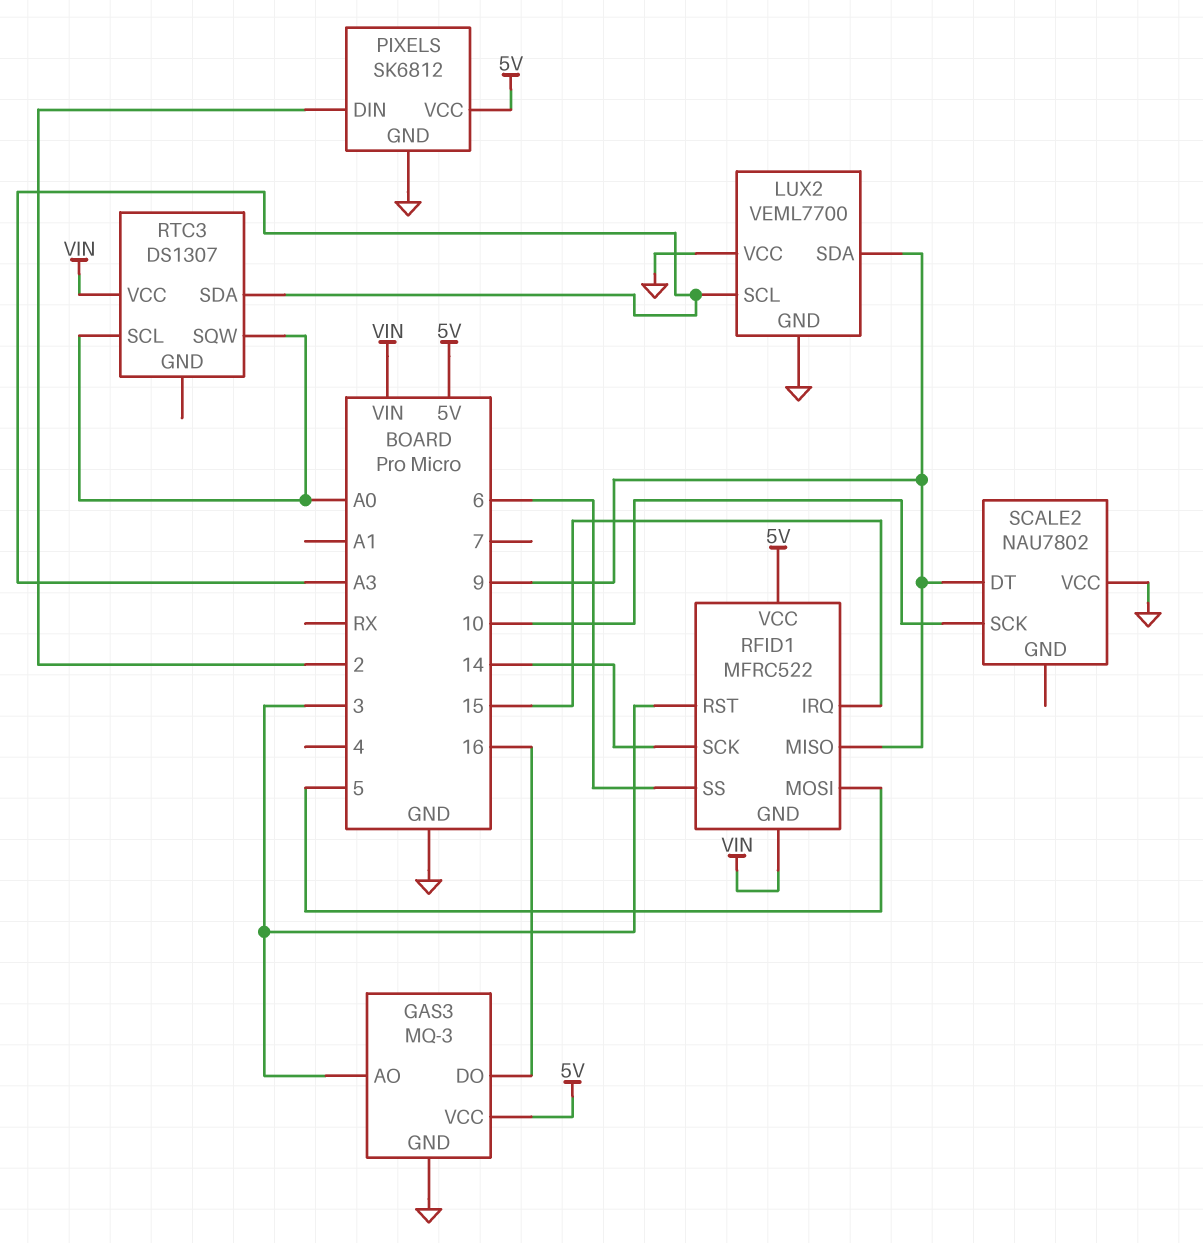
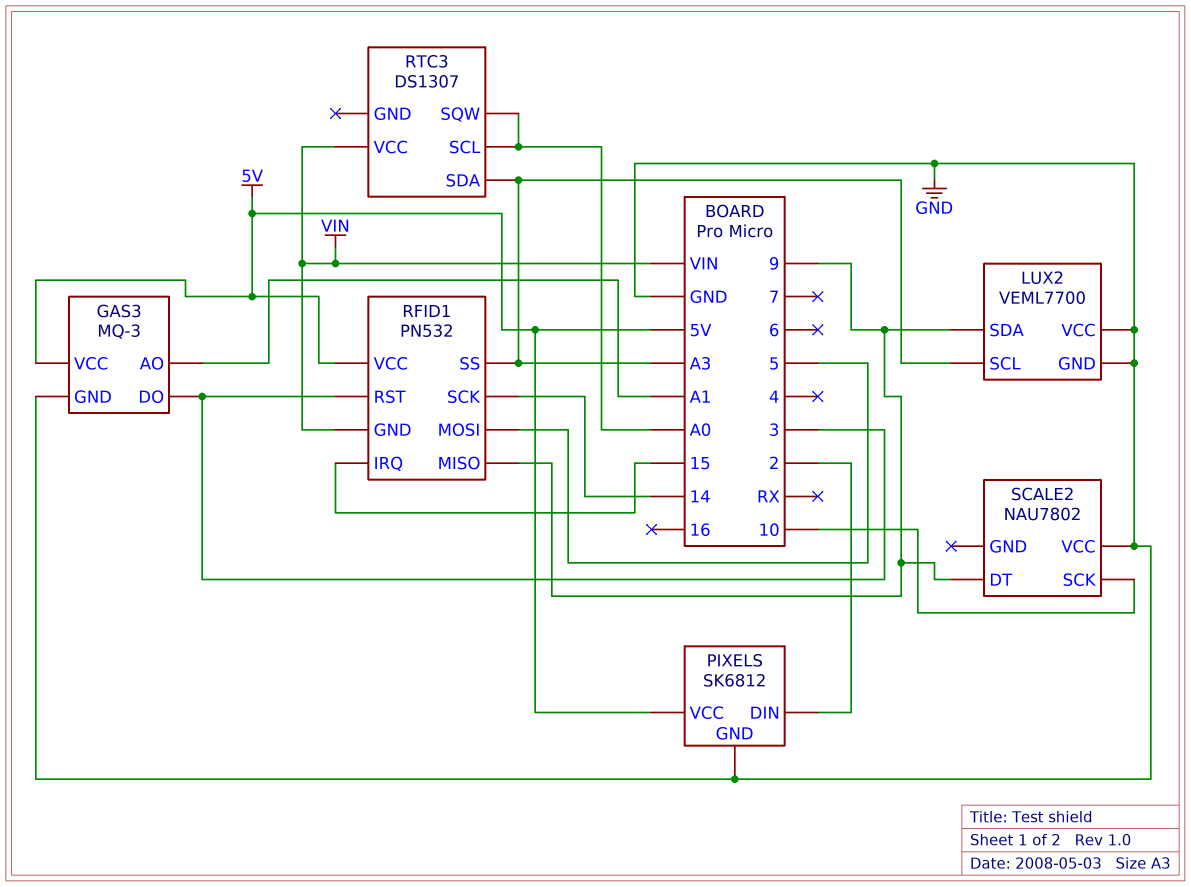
GAS3 pin AO: 3 -> A1
GAS3 pin DO: 16 -> 3
RFID1: MFRC522 -> PN532
RFID1 pin SS: 6 -> A3

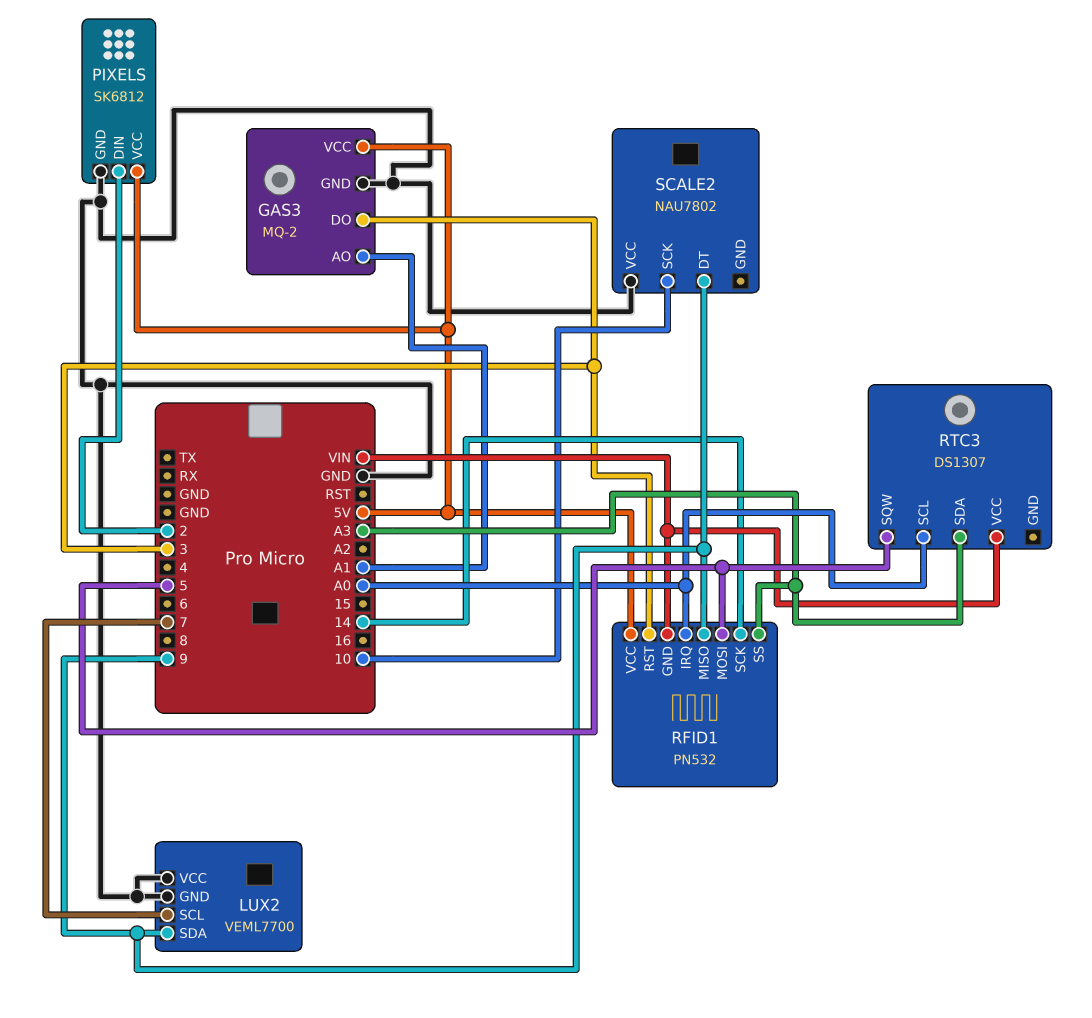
GAS3: MQ-3 -> MQ-2
LUX2 pin SCL: A3 -> 7
RFID1 pin IRQ: 15 -> A0
RTC3 pin SQW: A0 -> 5

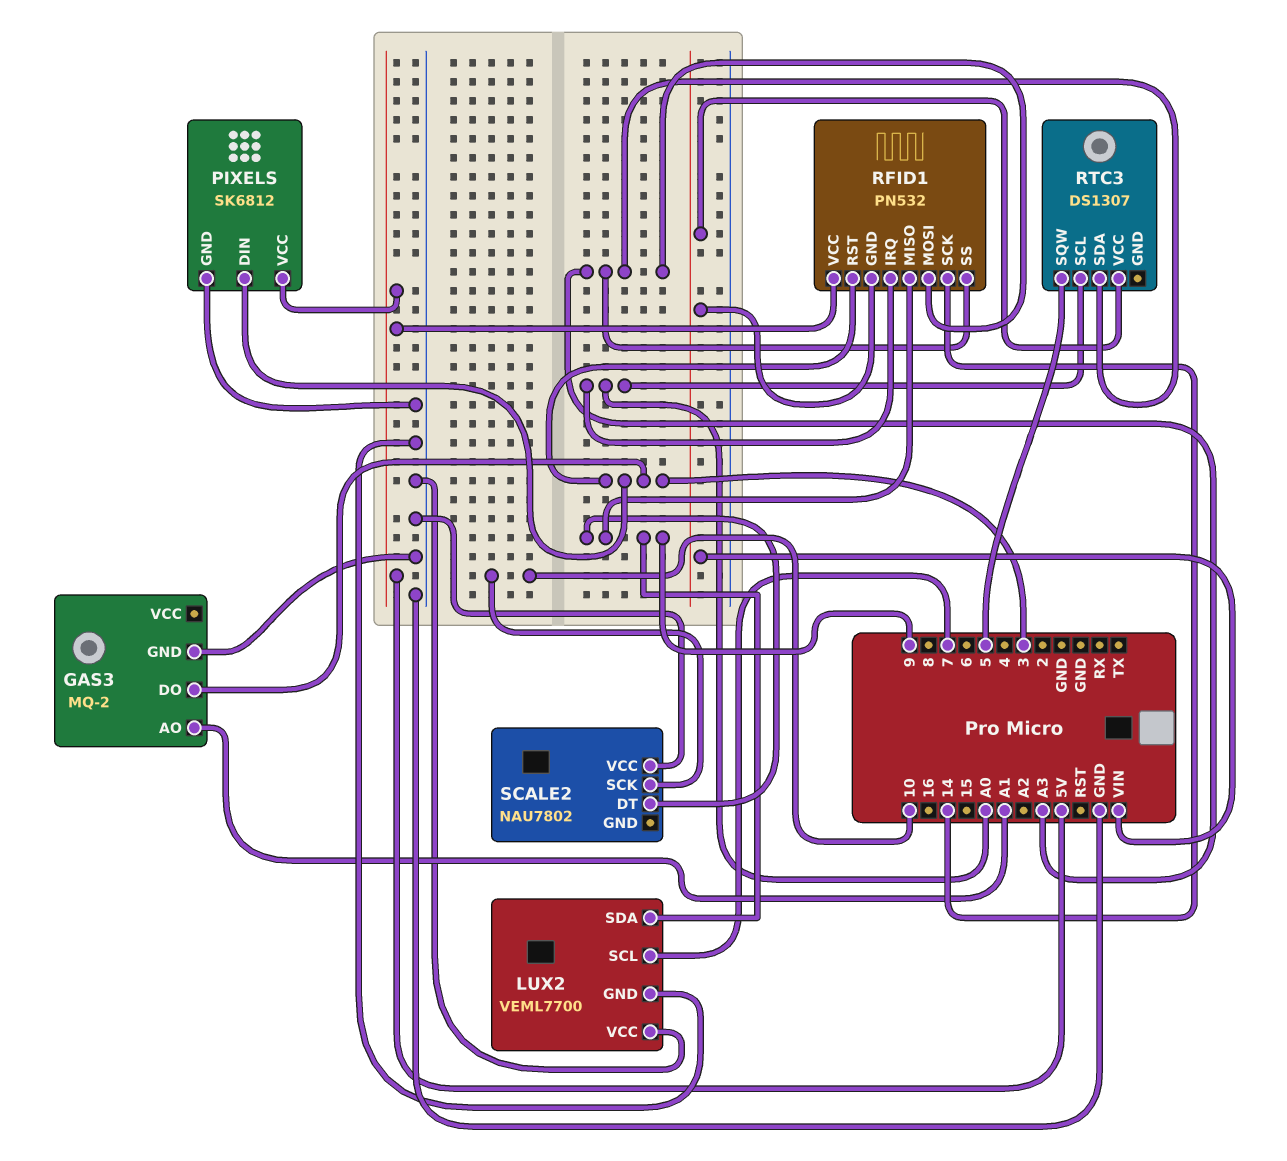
GAS3 pin VCC: 5V -> none
PIXELS pin DIN: 2 -> 3
RFID1 pin MOSI: 5 -> A3

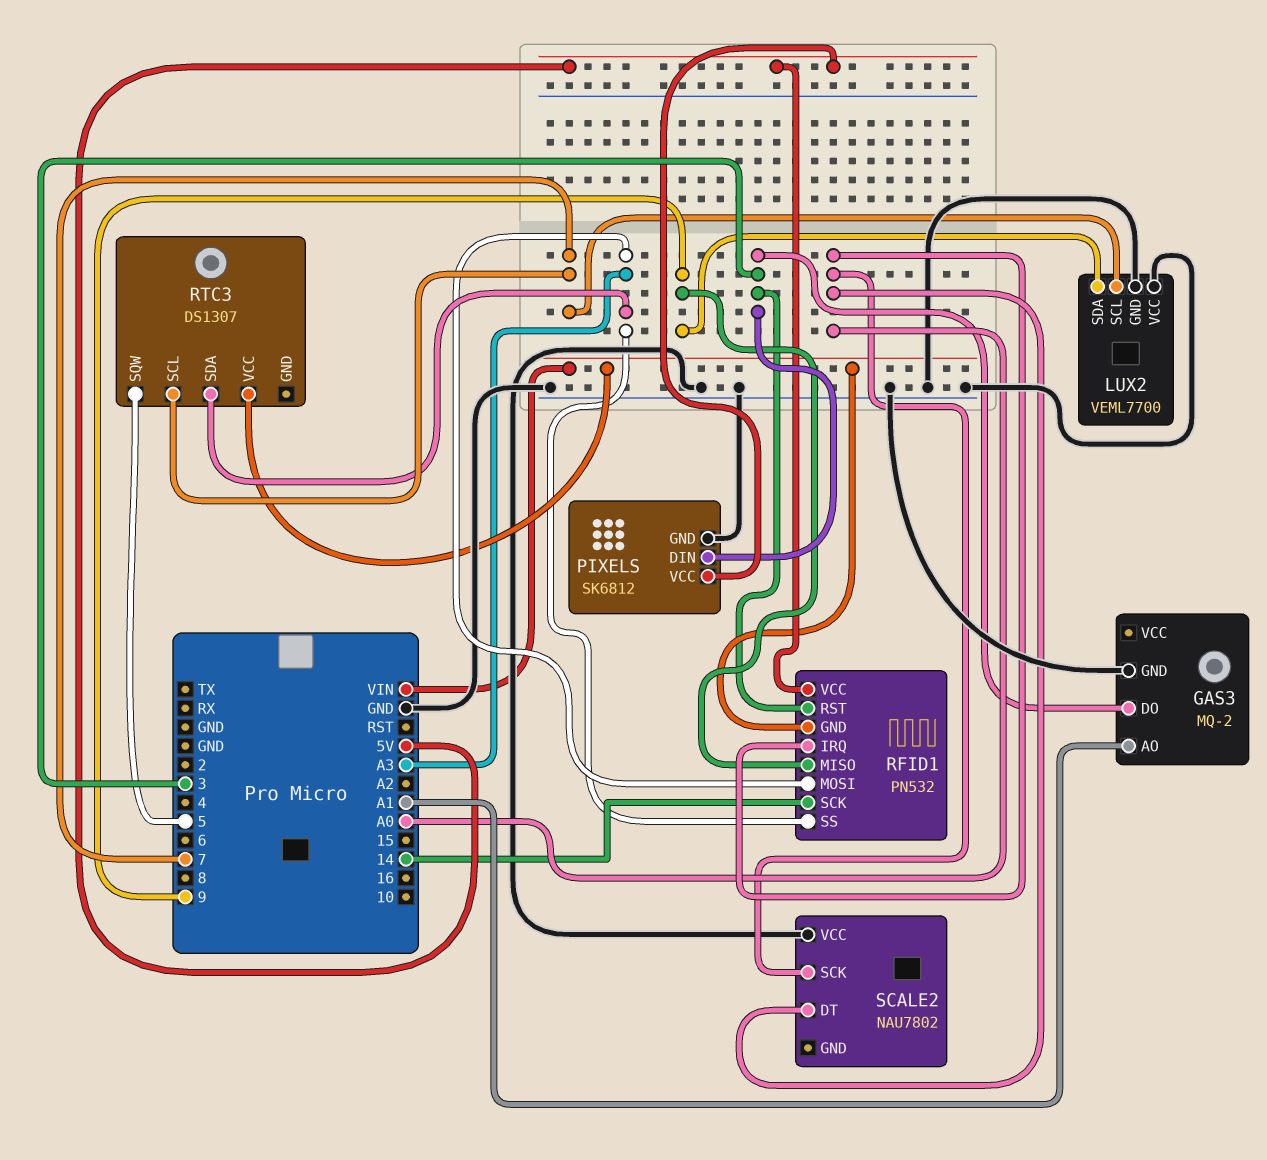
RTC3 pin SCL: A0 -> 7
SCALE2 pin DT: 9 -> A0
SCALE2 pin SCK: 10 -> A0

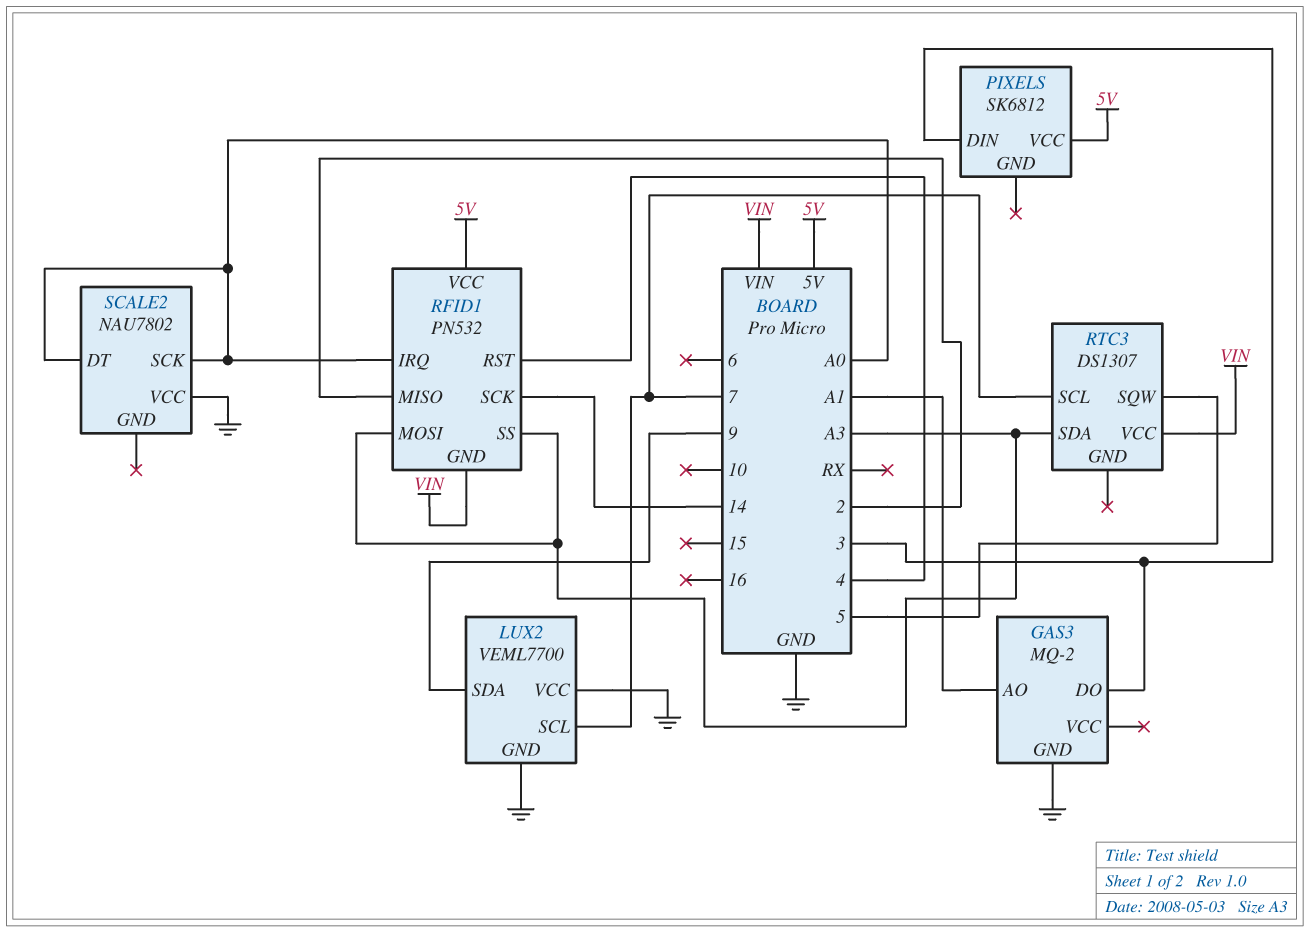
PIXELS pin GND: GND -> none
RFID1 pin MISO: 9 -> 2
RFID1 pin RST: 3 -> 4

